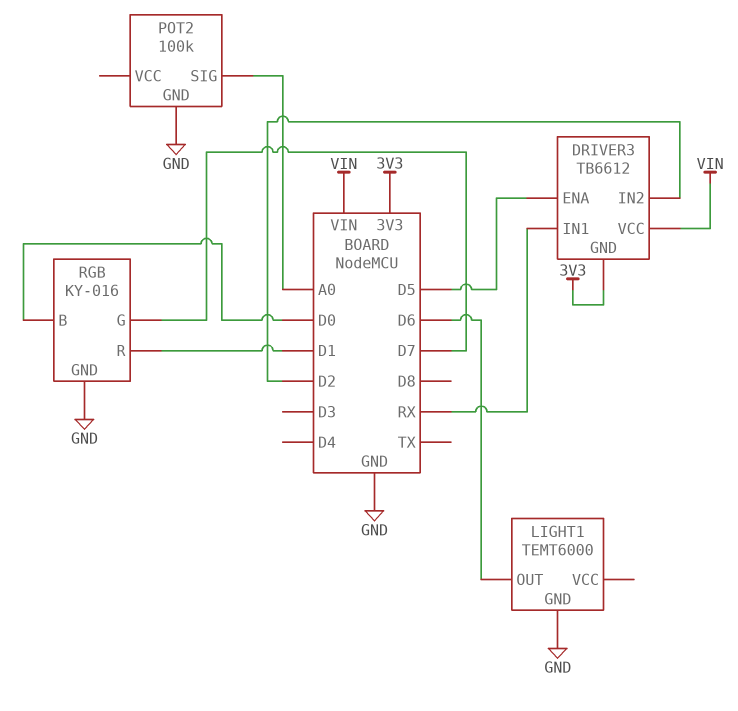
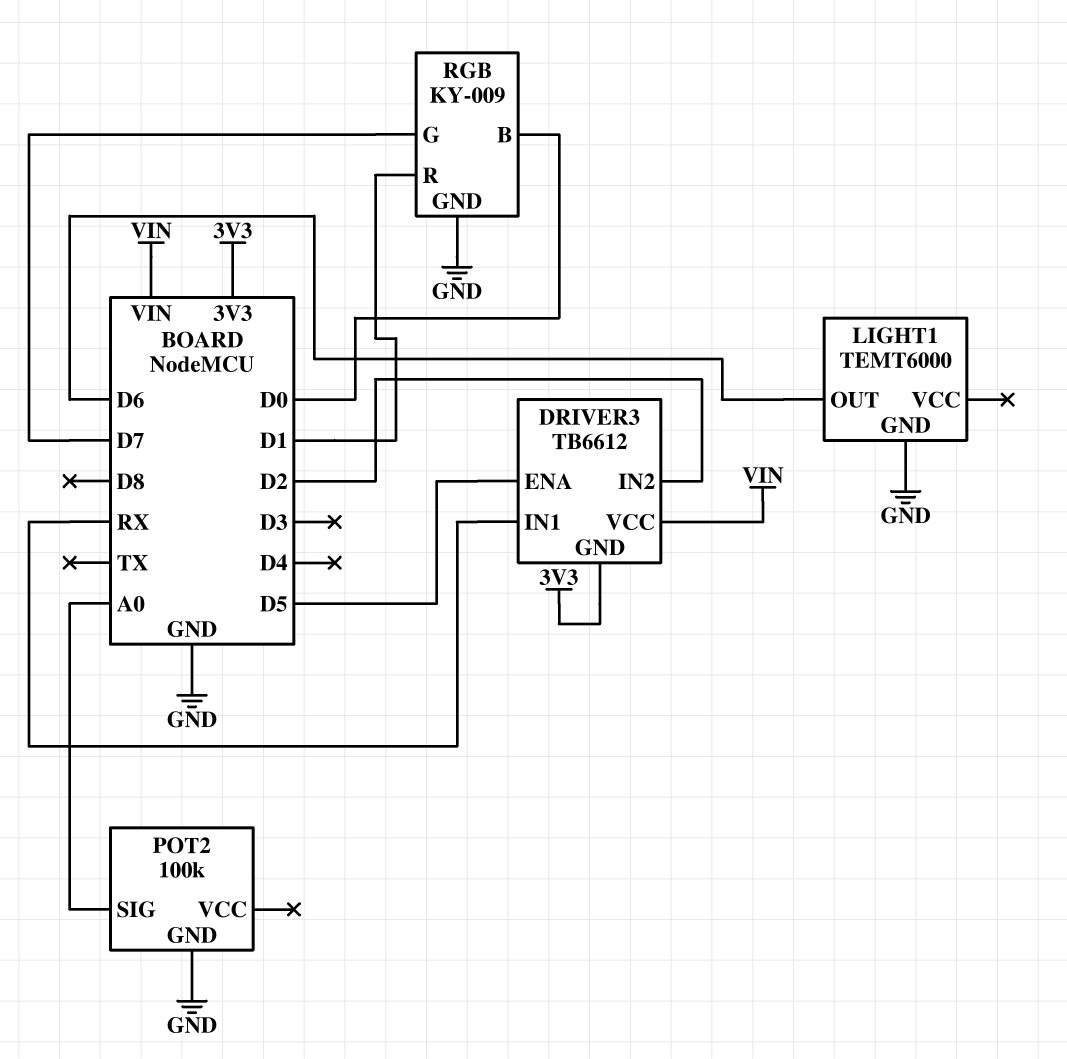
RGB: KY-016 -> KY-009

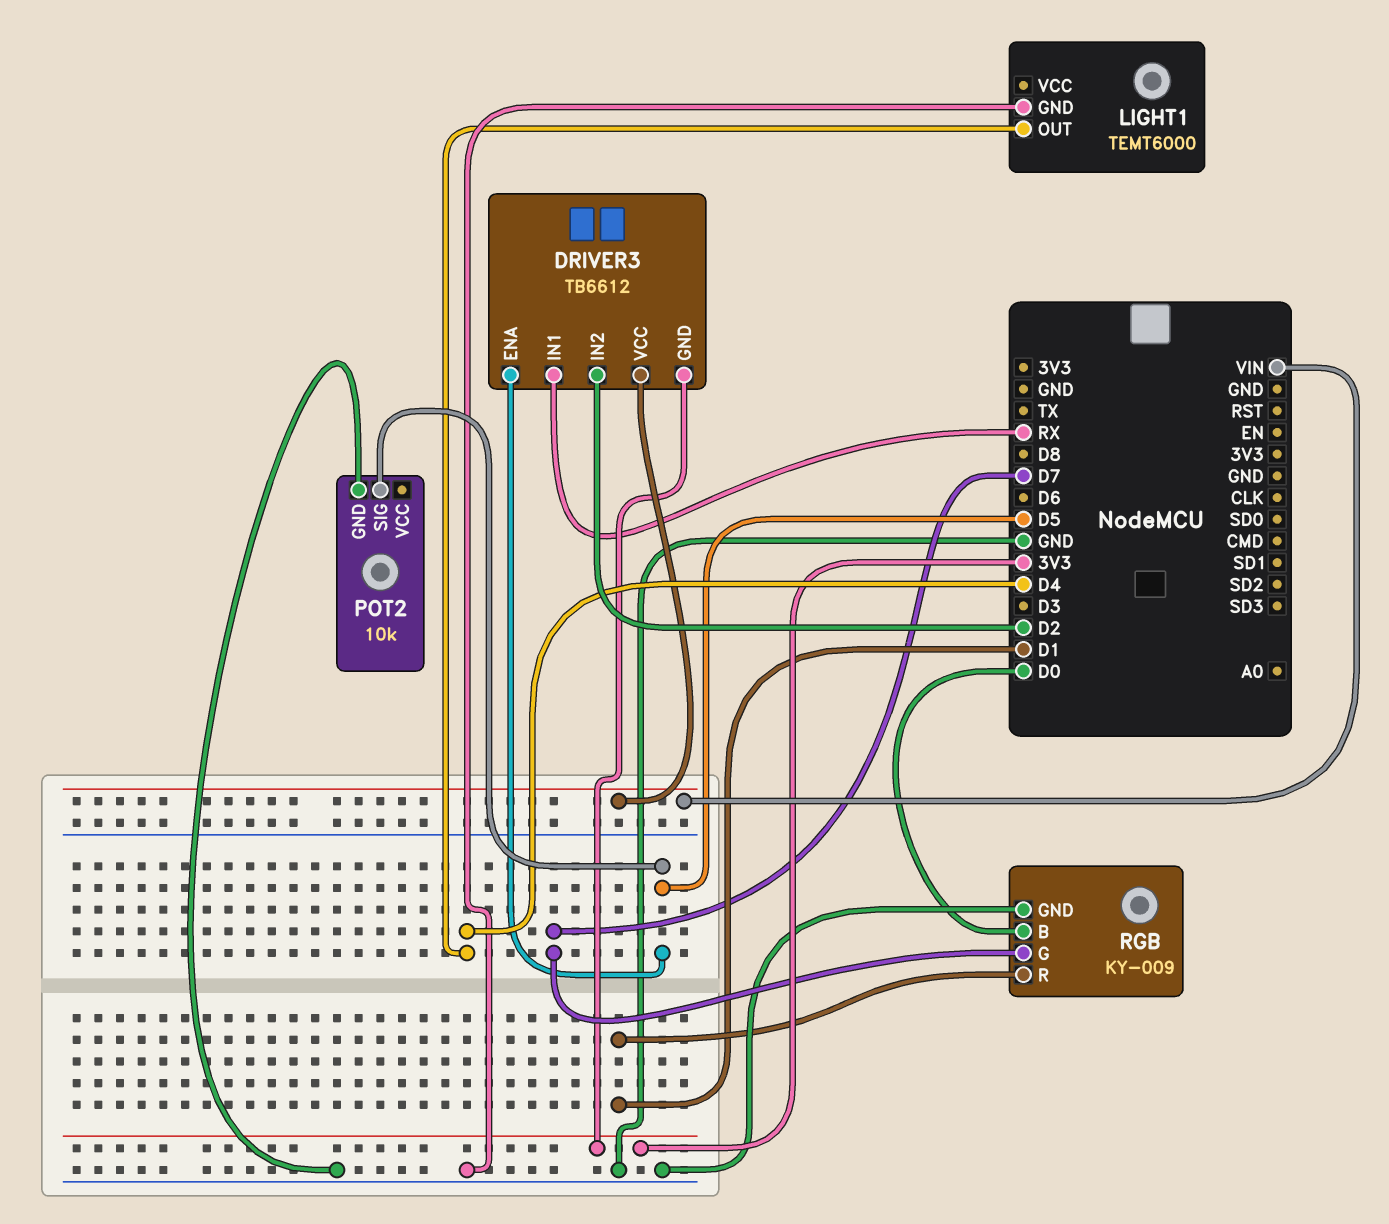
LIGHT1 pin OUT: D6 -> D4
POT2: 100k -> 10k
POT2 pin SIG: A0 -> D5

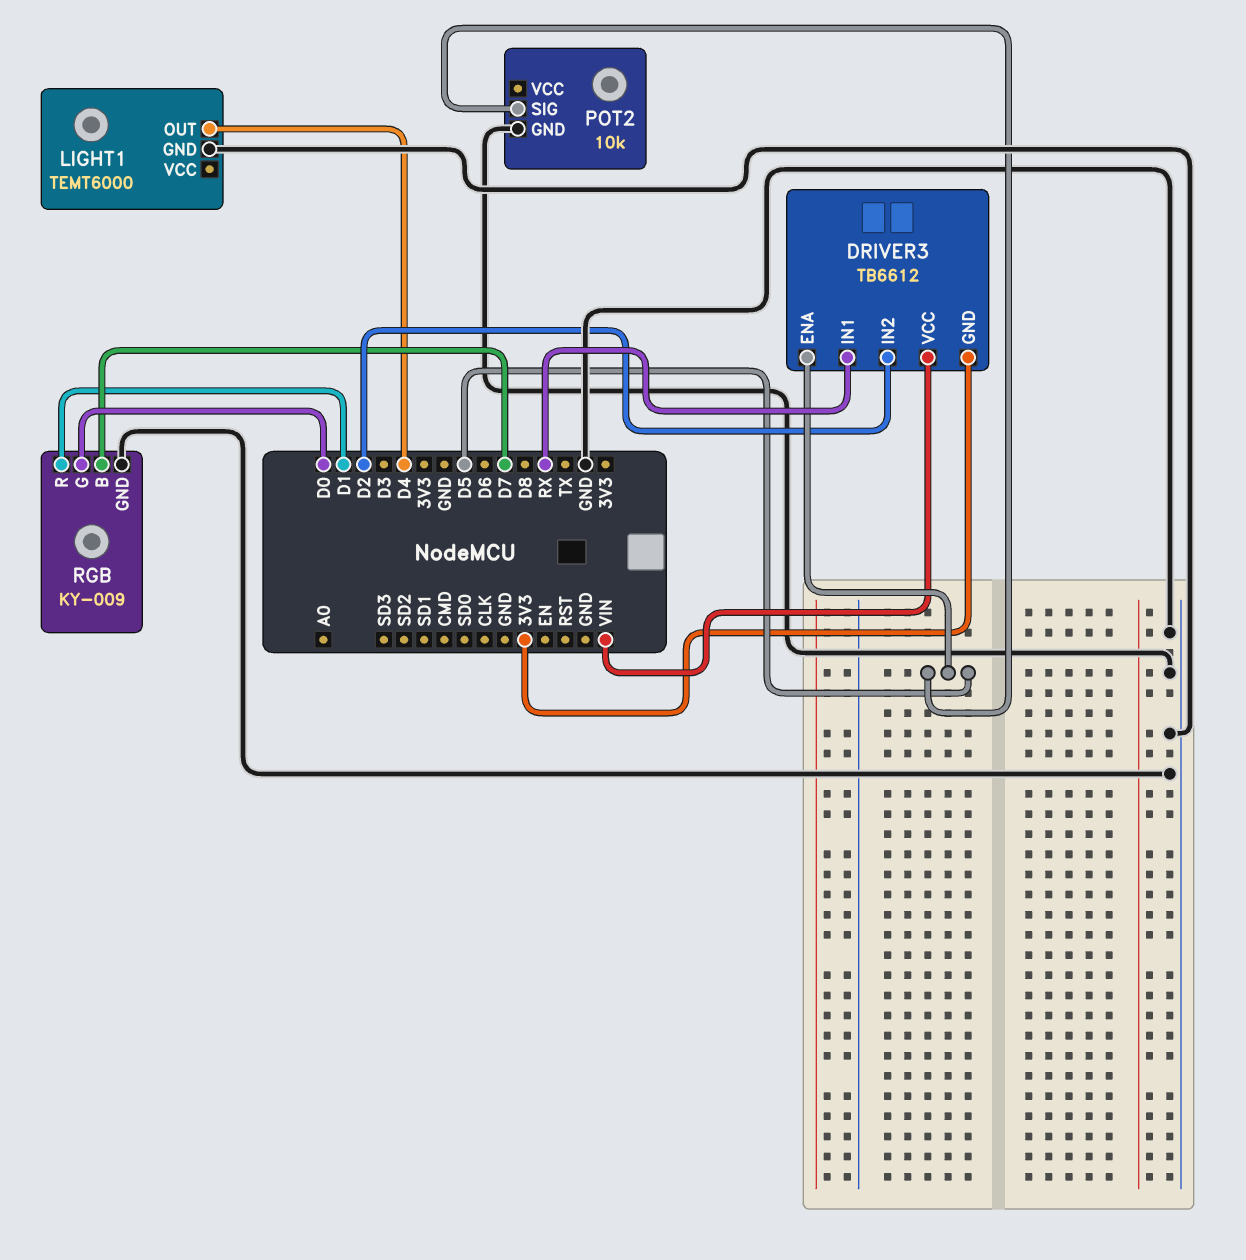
RGB pin B: D0 -> D7
RGB pin G: D7 -> D0

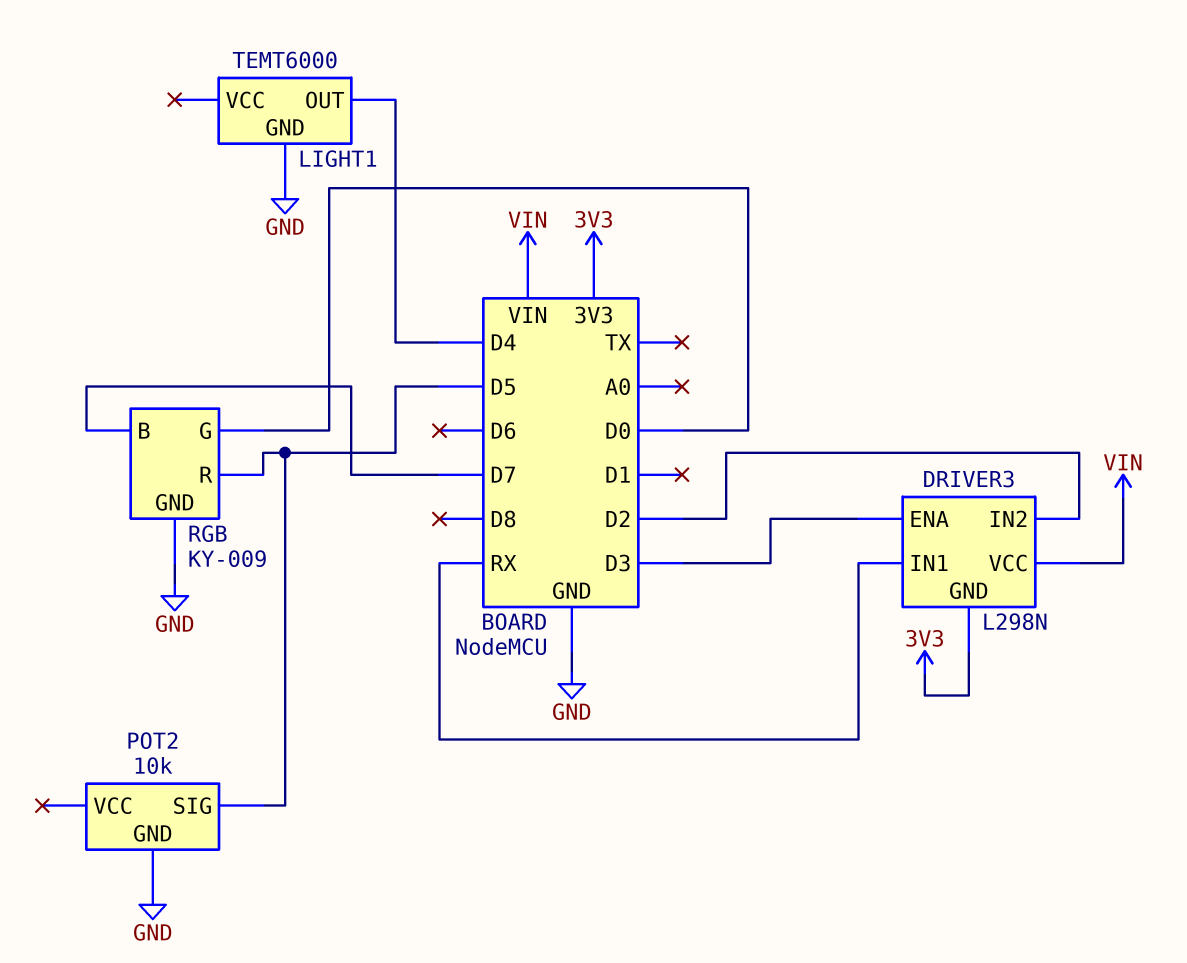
DRIVER3: TB6612 -> L298N
DRIVER3 pin ENA: D5 -> D3
RGB pin R: D1 -> D5

